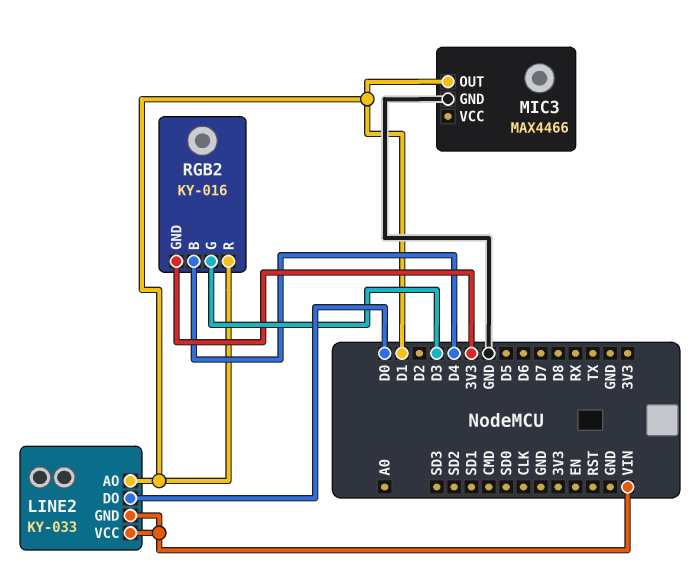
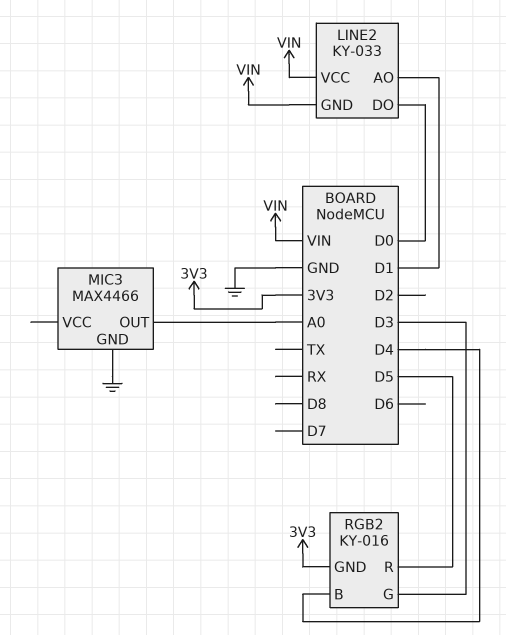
MIC3 pin OUT: D1 -> A0
RGB2 pin R: D1 -> D5

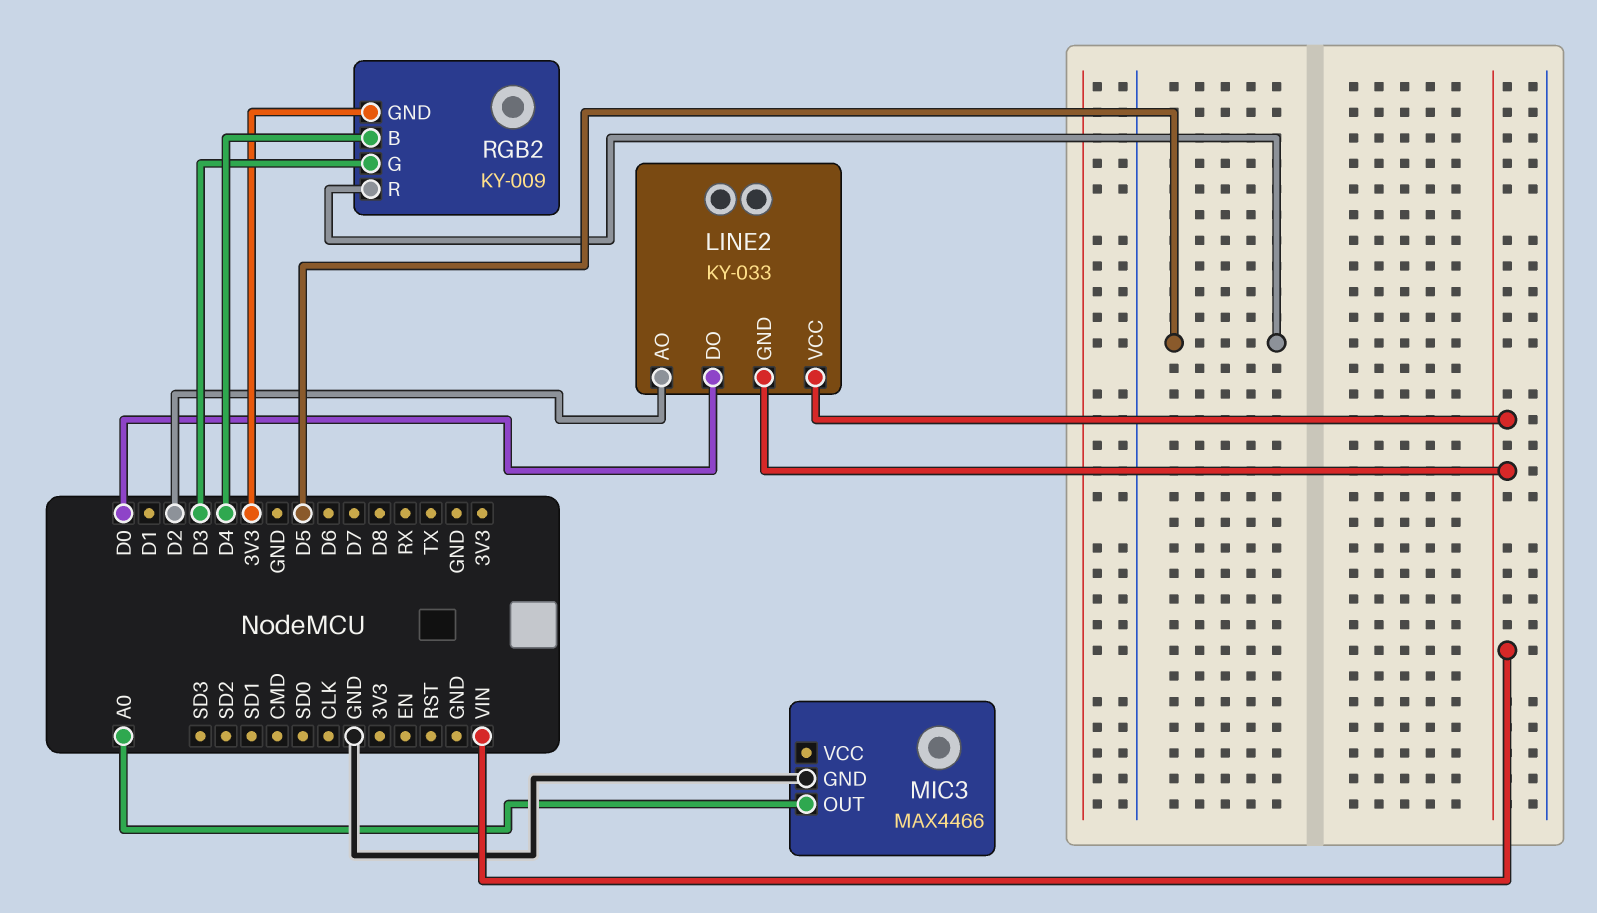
LINE2 pin AO: D1 -> D2
RGB2: KY-016 -> KY-009

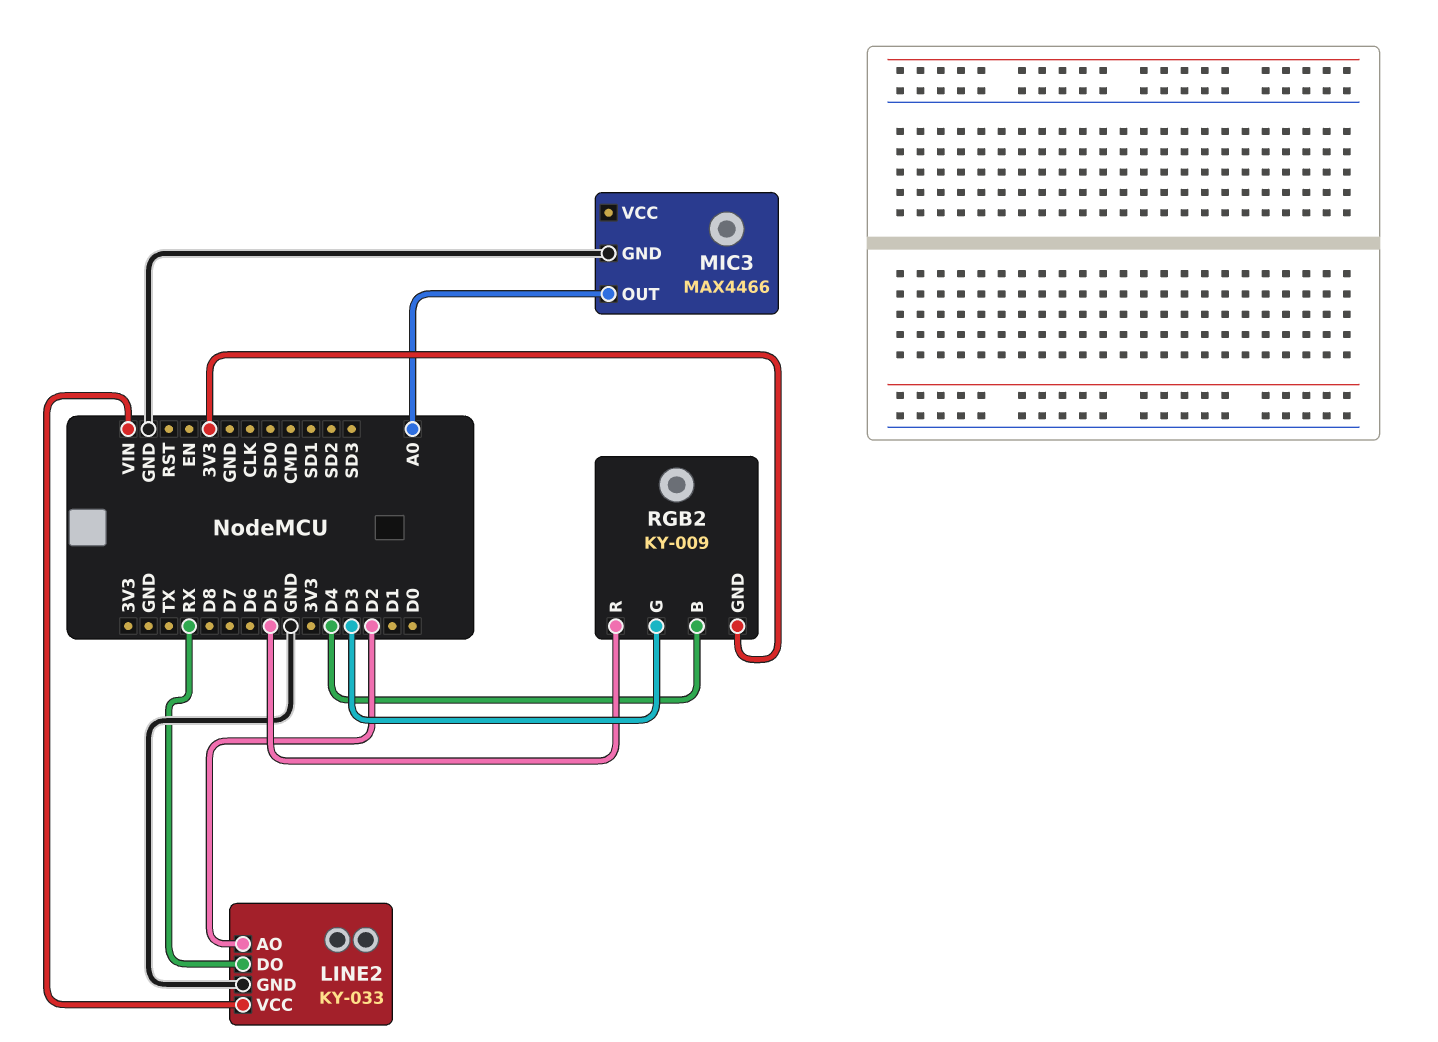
LINE2 pin DO: D0 -> RX
LINE2 pin GND: VIN -> GND

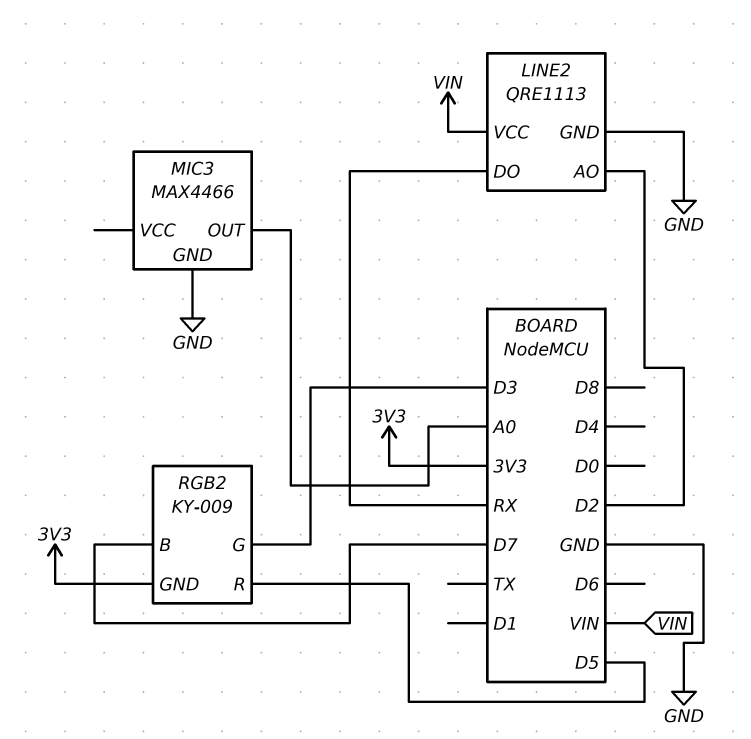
LINE2: KY-033 -> QRE1113
RGB2 pin B: D4 -> D7

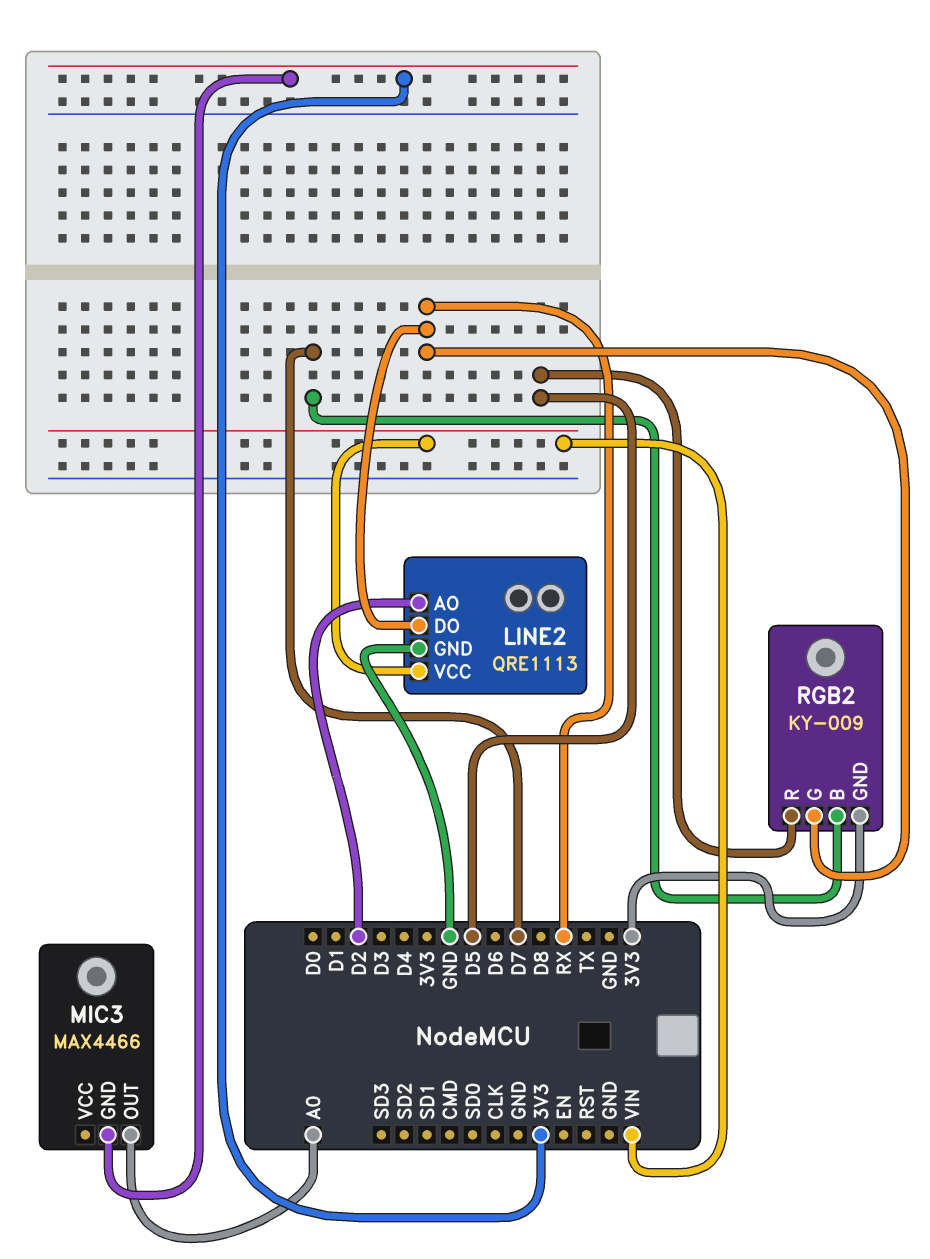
MIC3 pin GND: GND -> 3V3
RGB2 pin G: D3 -> RX

